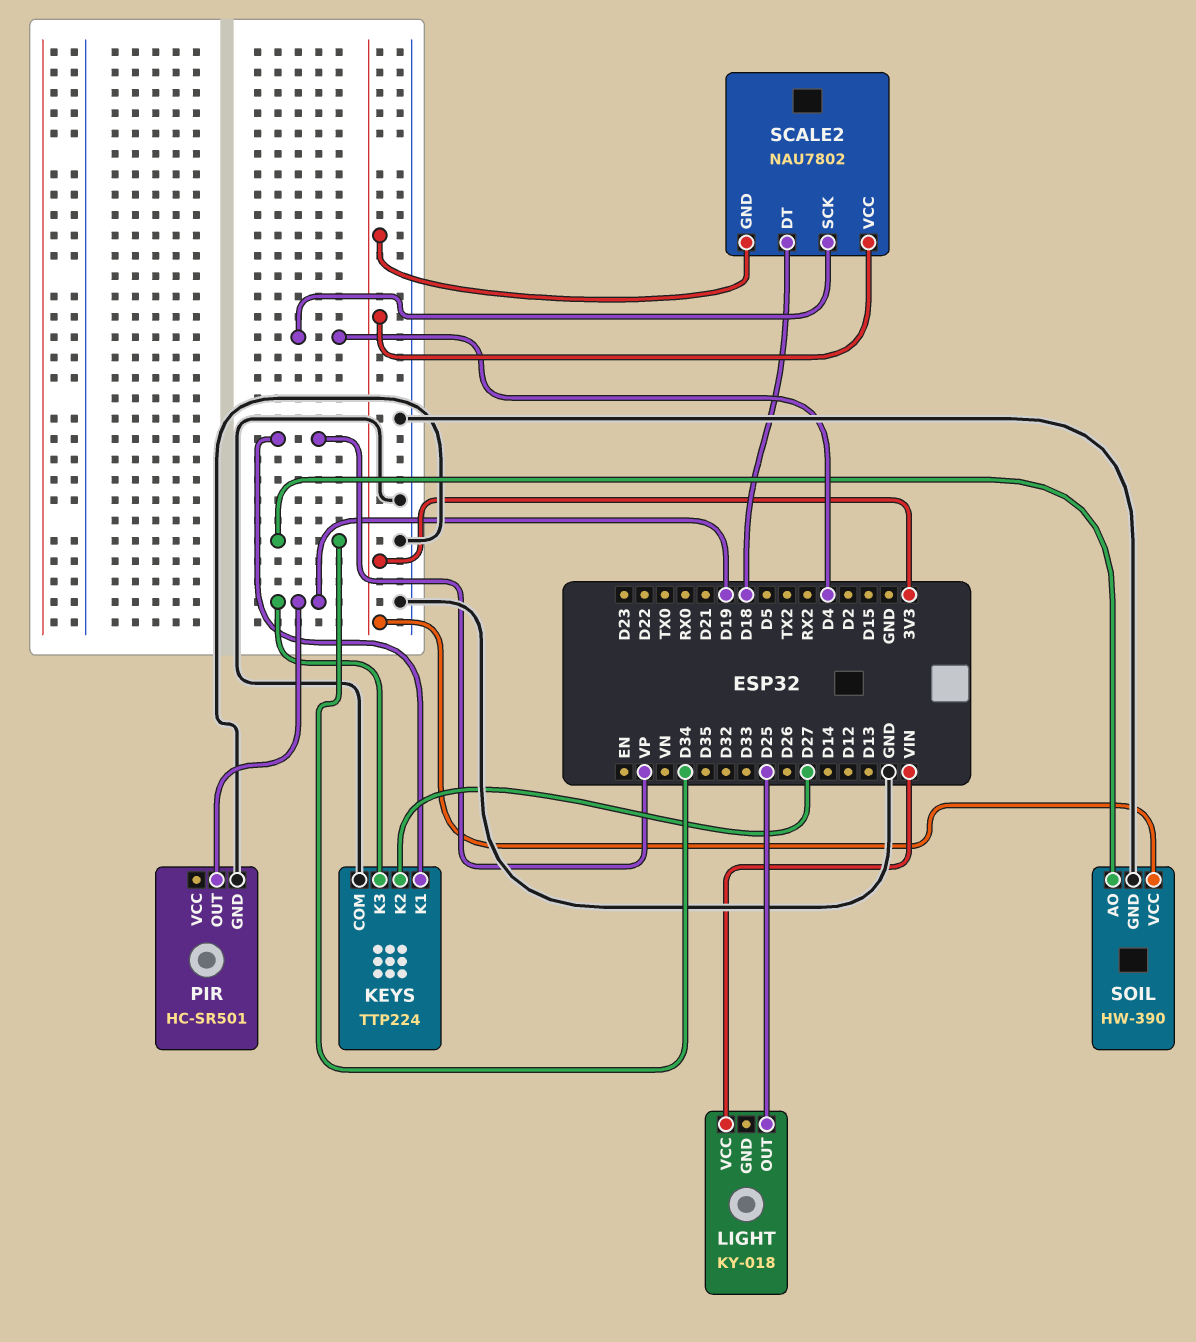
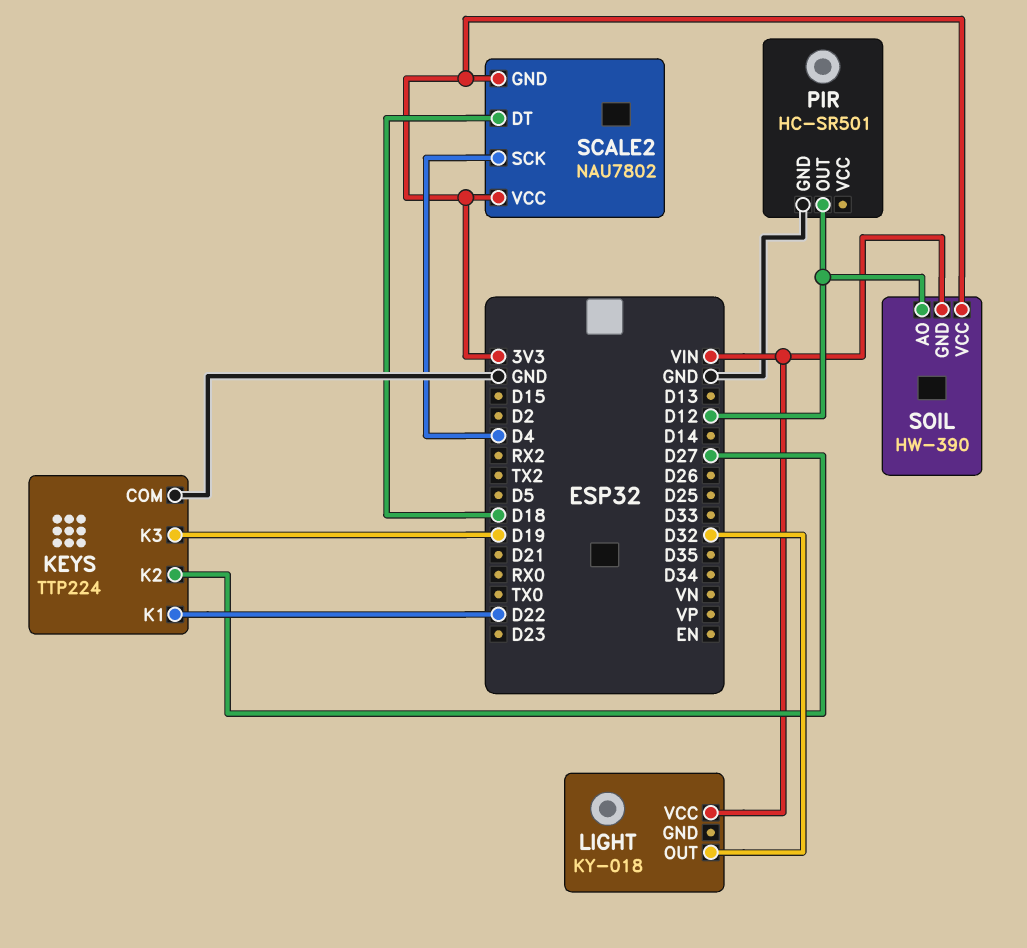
KEYS pin K1: VP -> D22
LIGHT pin OUT: D25 -> D32
PIR pin OUT: D19 -> D12
SOIL pin AO: D34 -> D12
SOIL pin GND: GND -> VIN

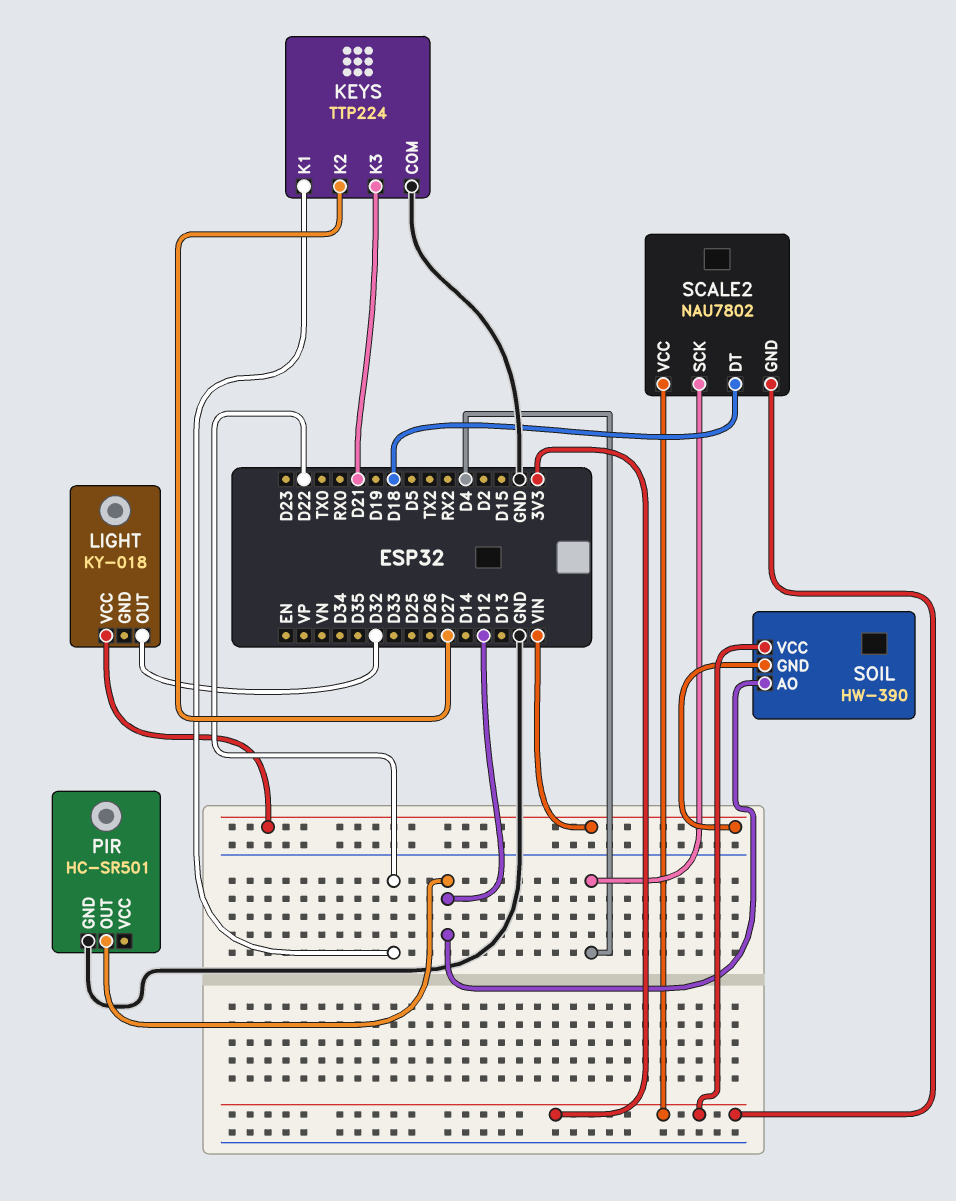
KEYS pin K3: D19 -> D21

